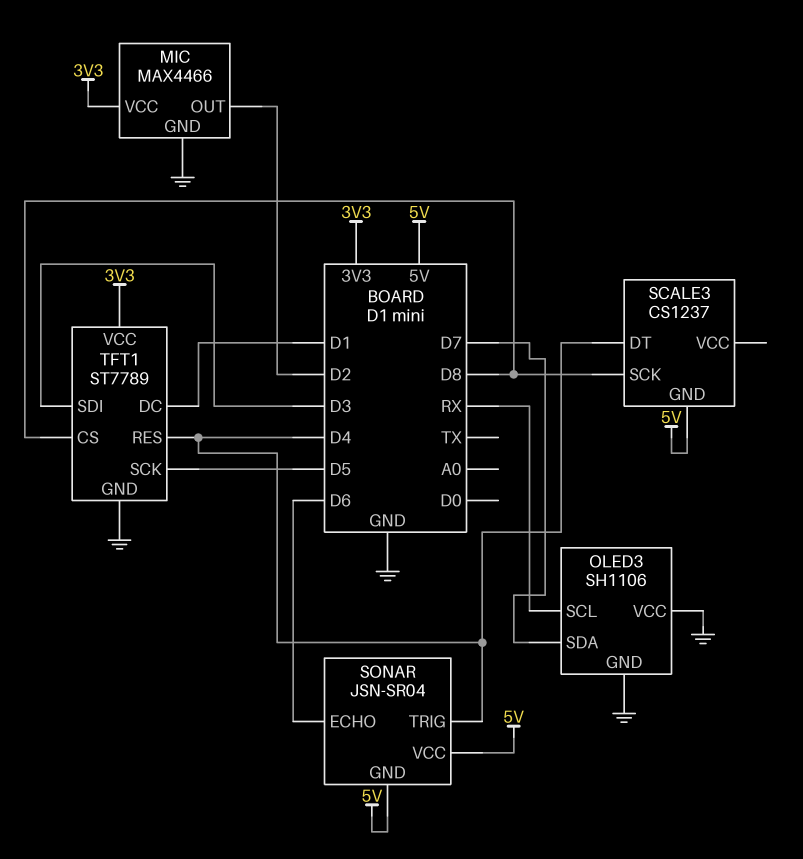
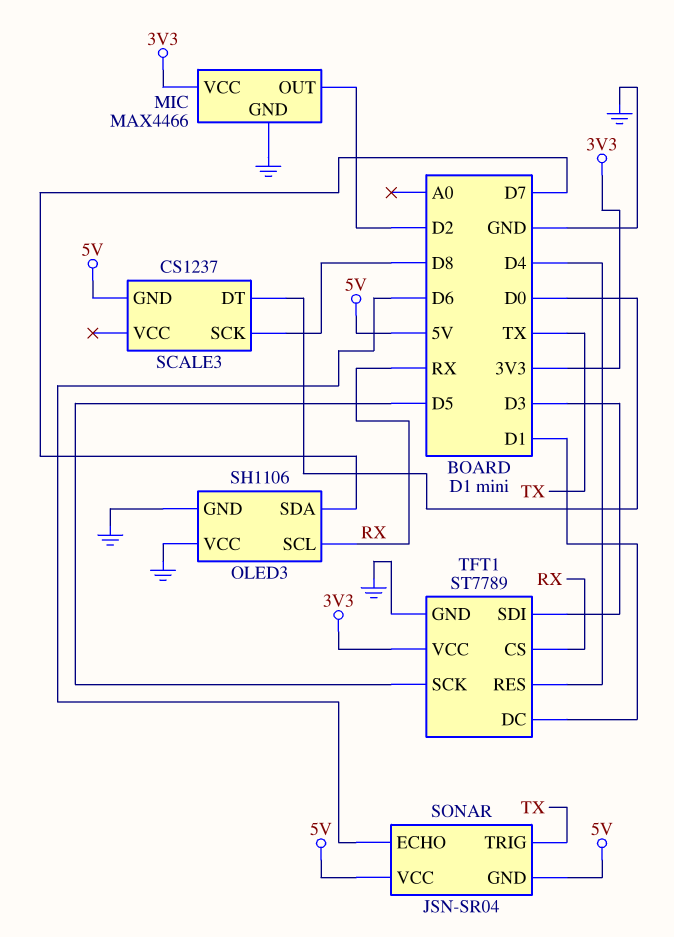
SCALE3 pin DT: D4 -> D0
SONAR pin TRIG: D4 -> TX
TFT1 pin CS: D8 -> RX

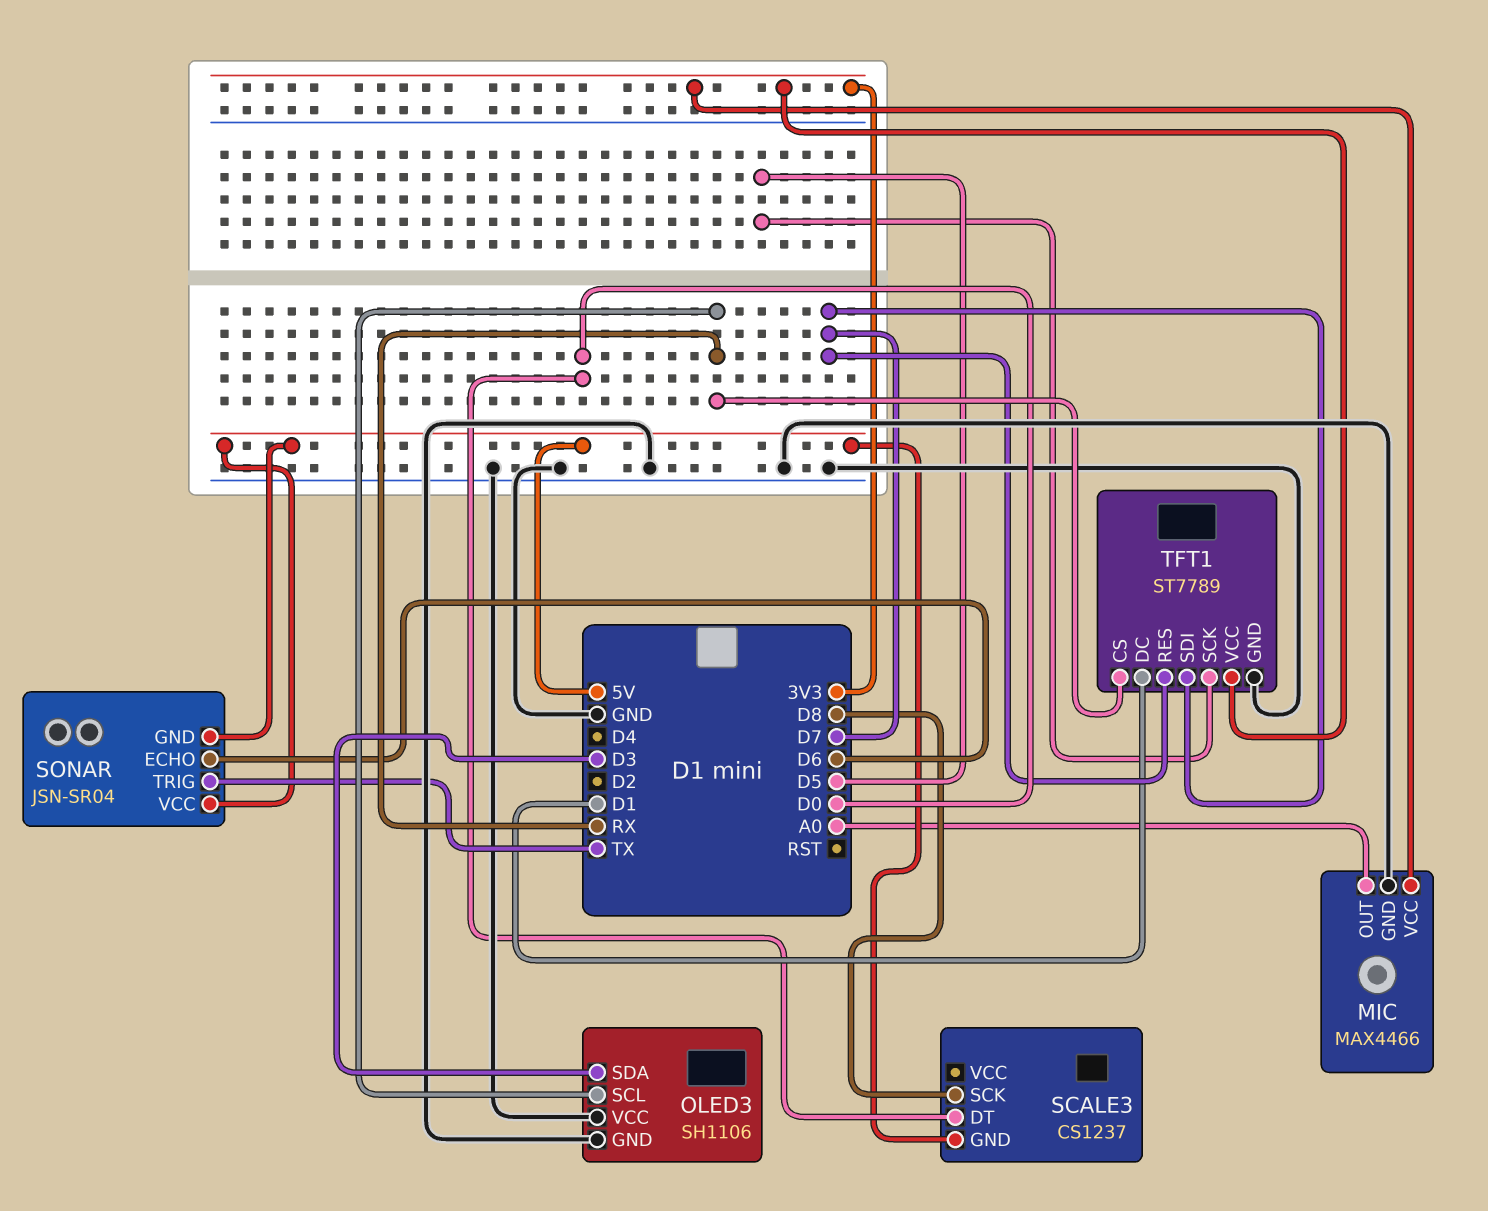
MIC pin OUT: D2 -> A0
OLED3 pin SDA: D7 -> D3
TFT1 pin RES: D4 -> D7
TFT1 pin SDI: D3 -> D7

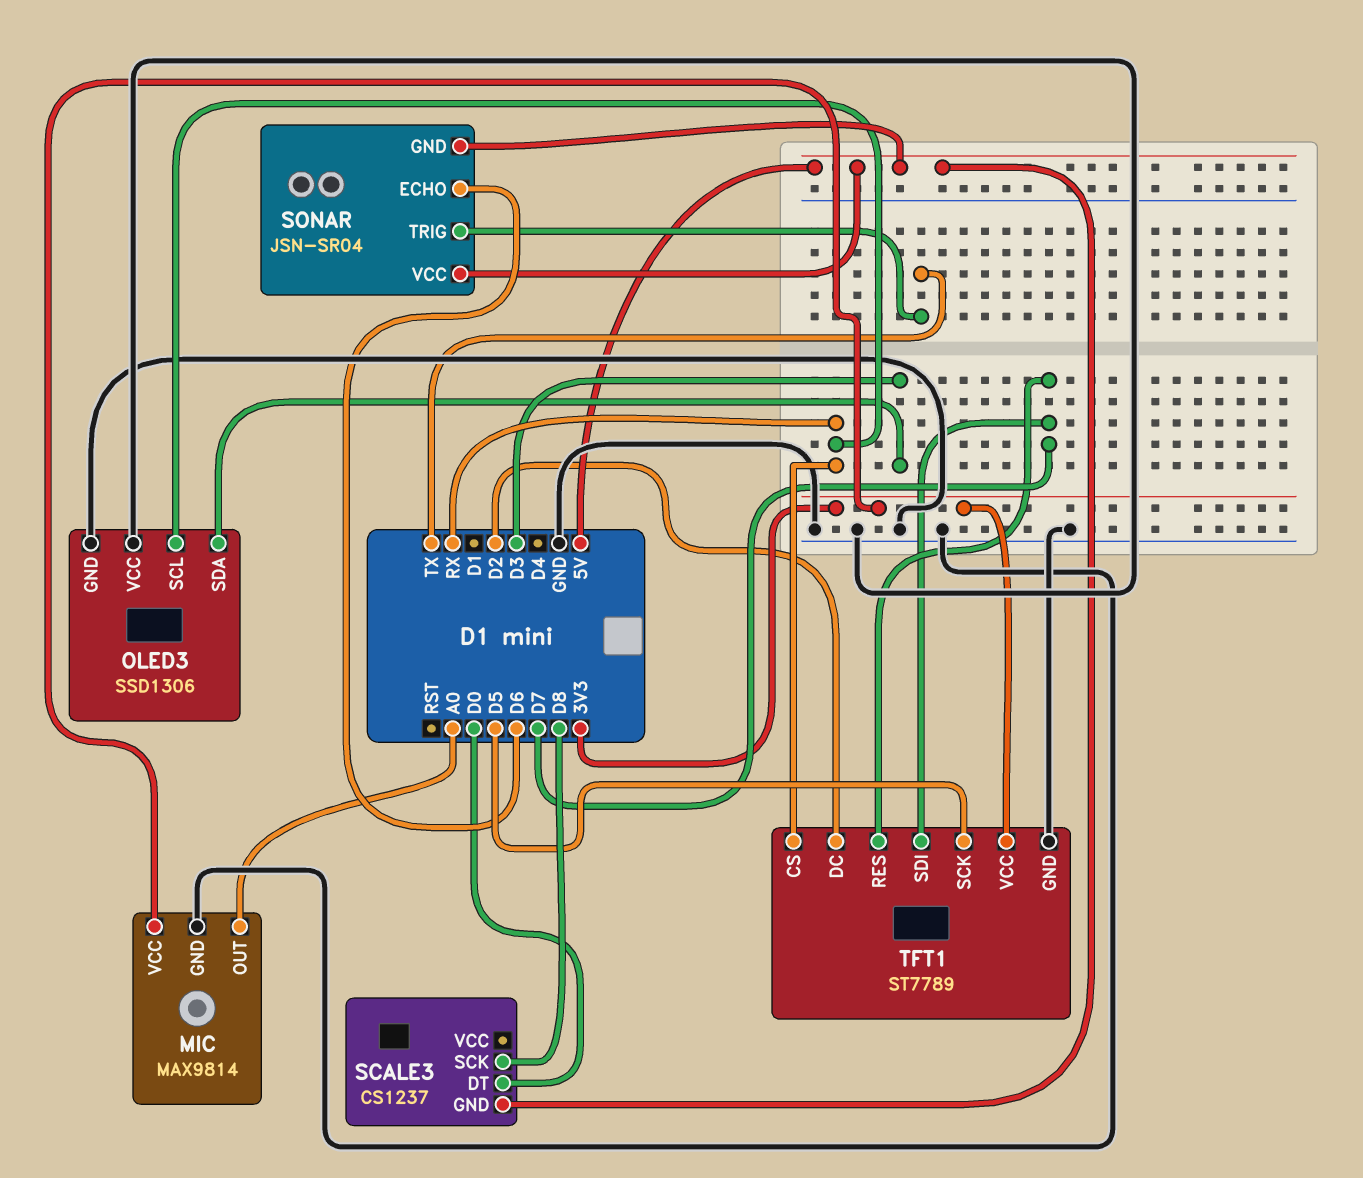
MIC: MAX4466 -> MAX9814
OLED3: SH1106 -> SSD1306
TFT1 pin DC: D1 -> D2

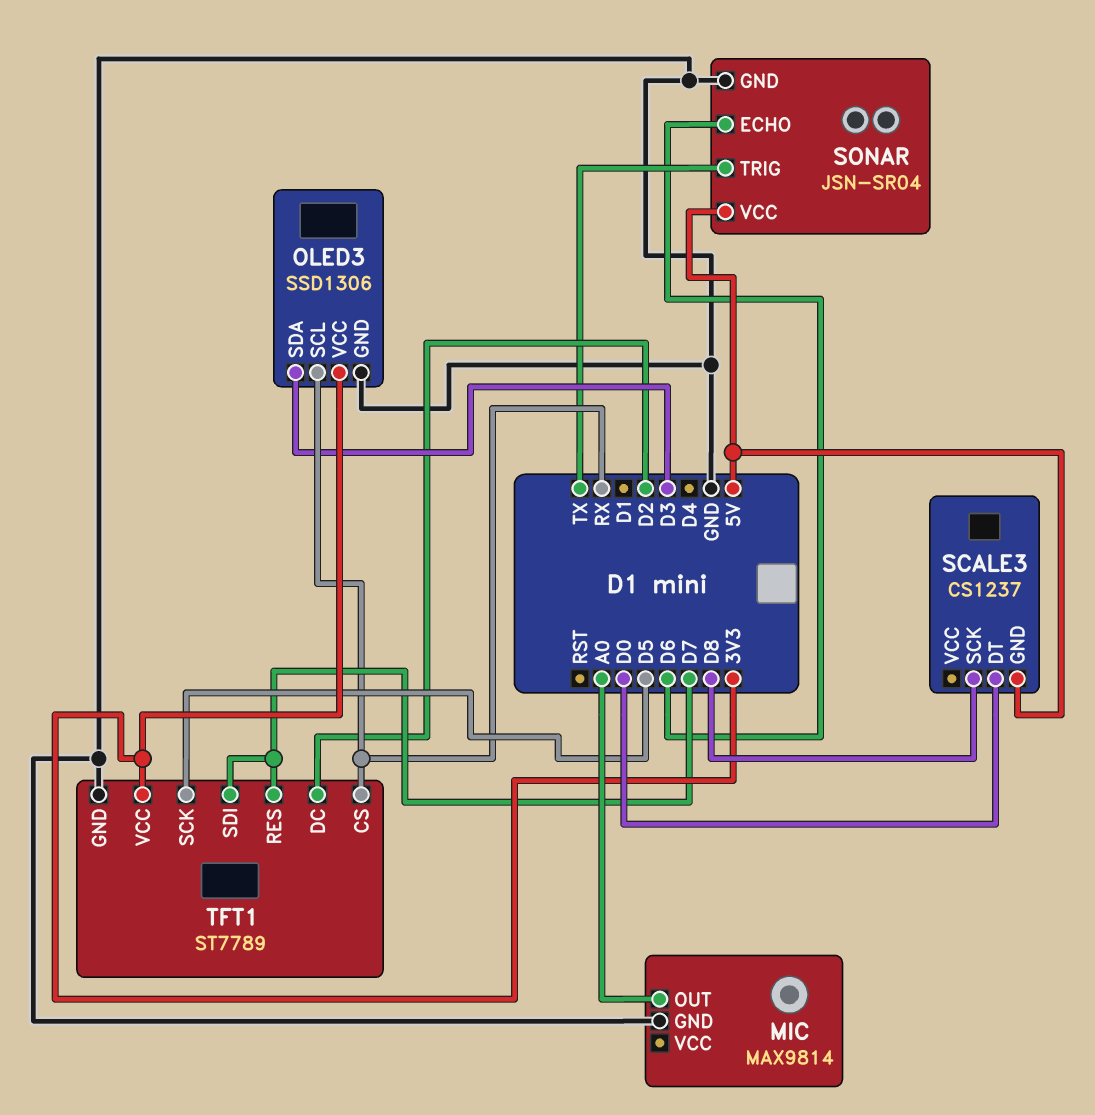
MIC pin VCC: 3V3 -> none
OLED3 pin VCC: GND -> 3V3
SONAR pin GND: 5V -> GND

